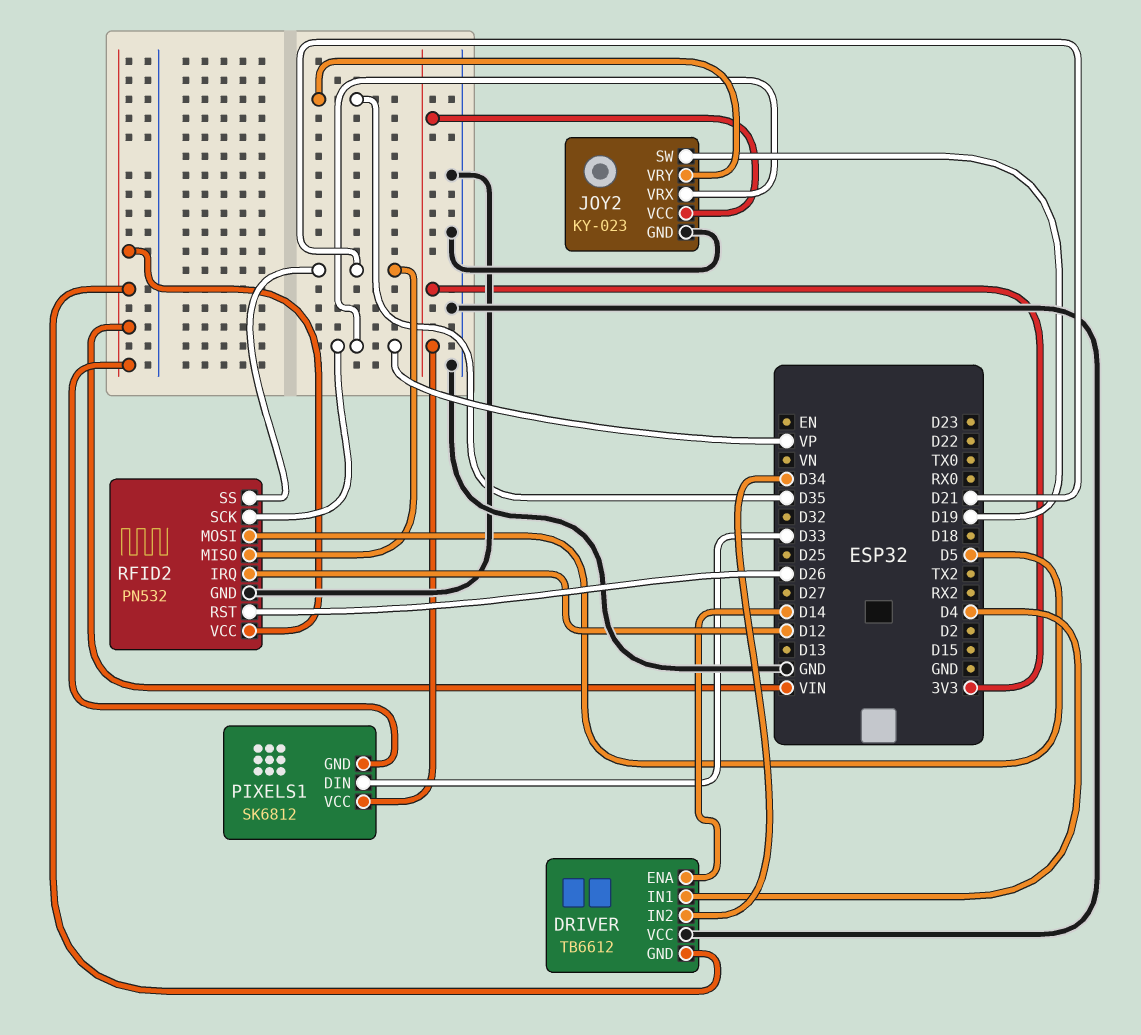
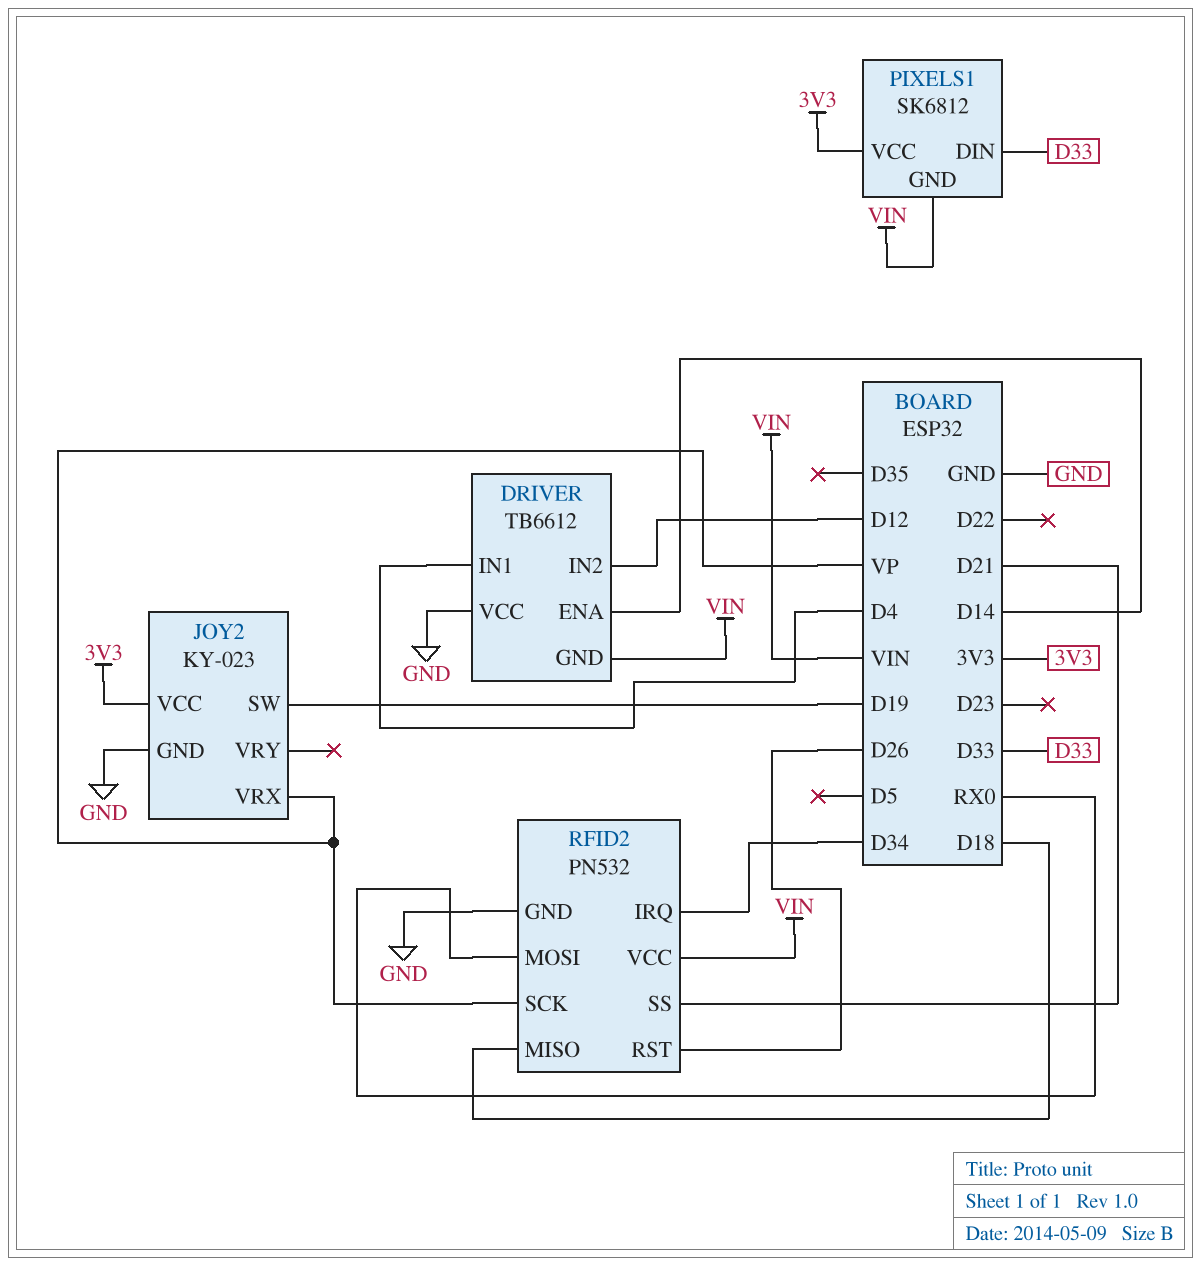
DRIVER pin IN2: D34 -> D12
JOY2 pin VRY: D35 -> none
RFID2 pin IRQ: D12 -> D34
RFID2 pin MISO: D21 -> D18
RFID2 pin MOSI: D5 -> RX0

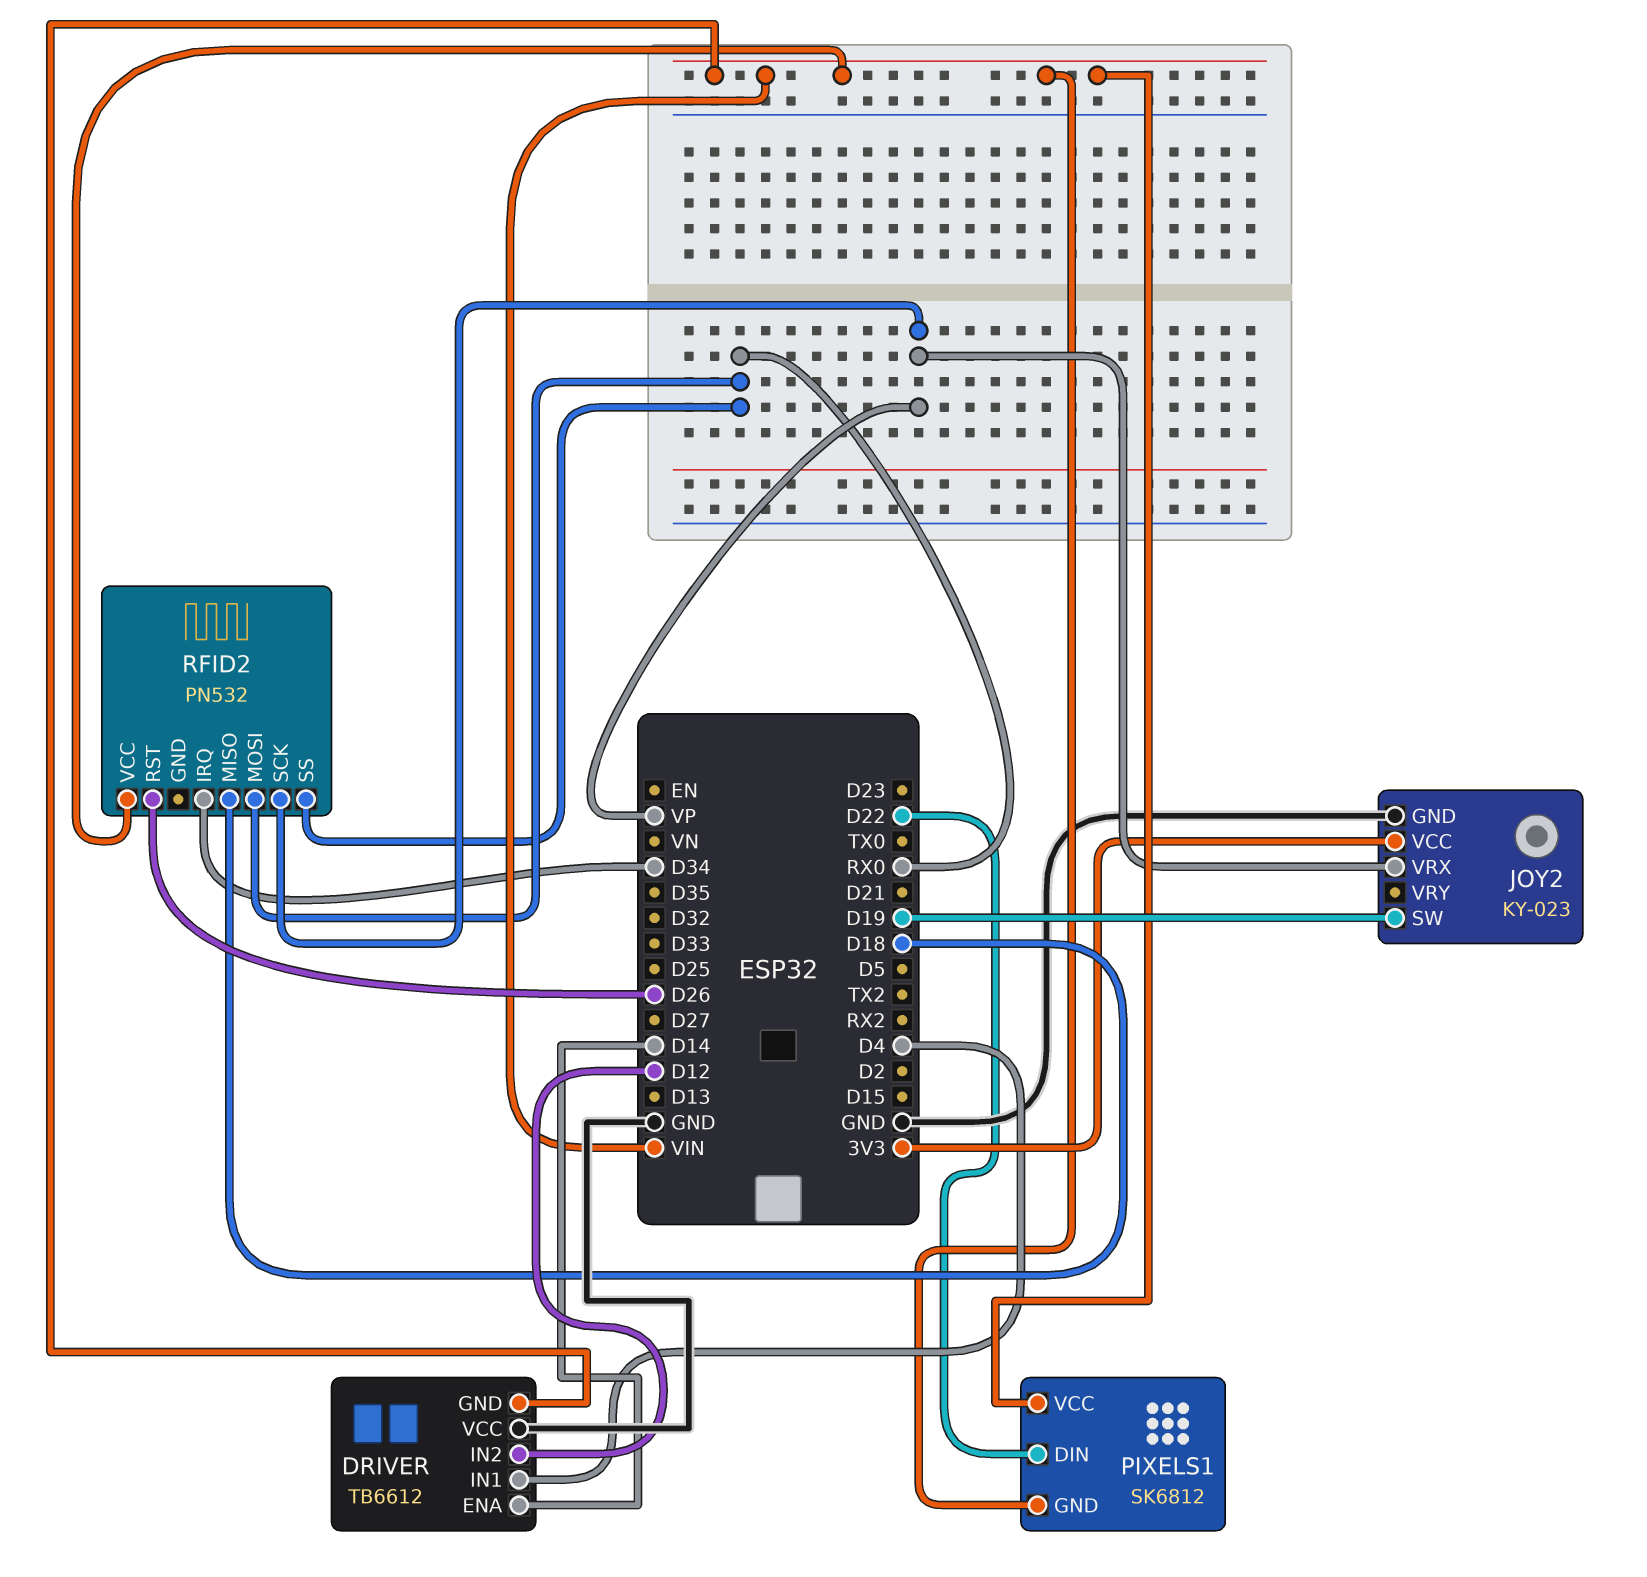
PIXELS1 pin DIN: D33 -> D22
PIXELS1 pin VCC: 3V3 -> VIN
RFID2 pin GND: GND -> none
RFID2 pin SS: D21 -> RX0

